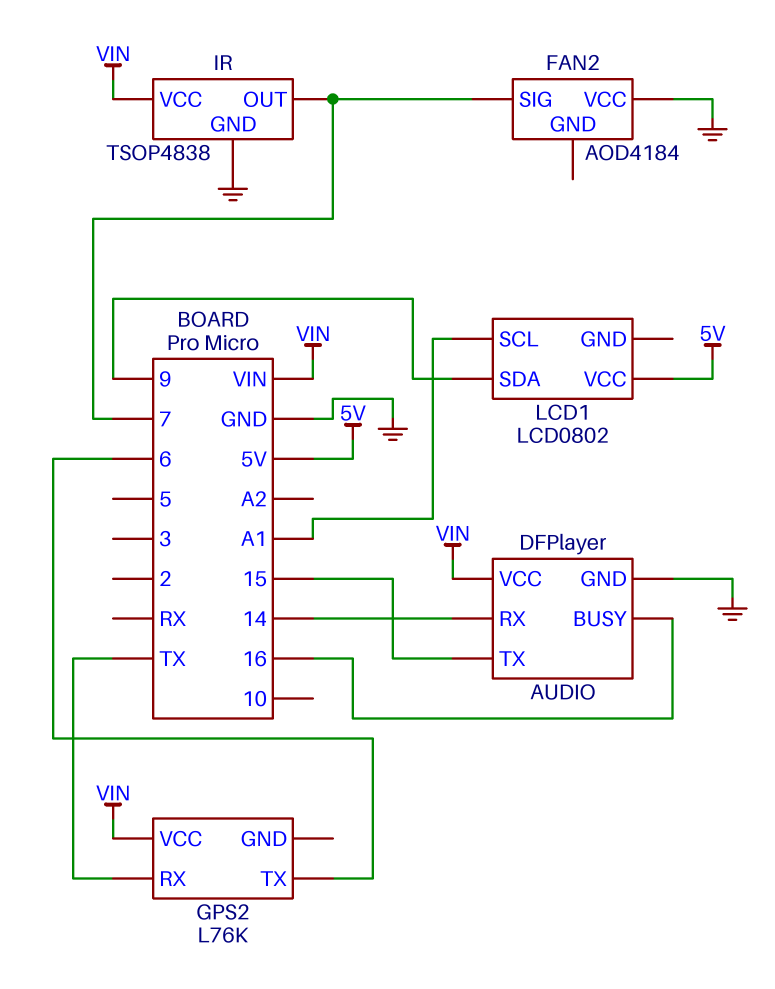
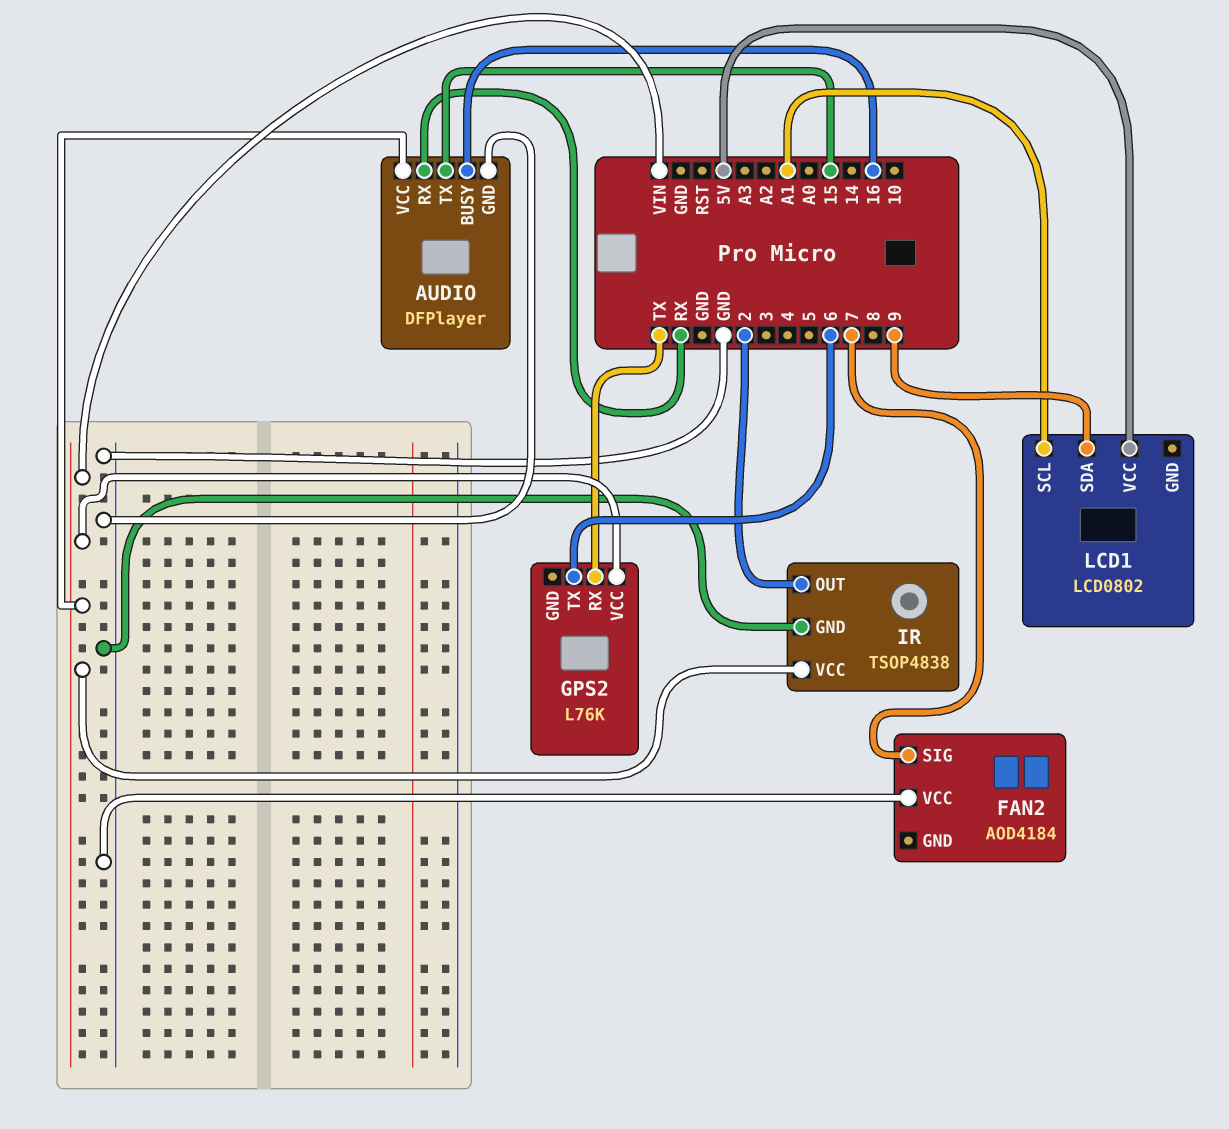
AUDIO pin RX: 14 -> RX
IR pin OUT: 7 -> 2

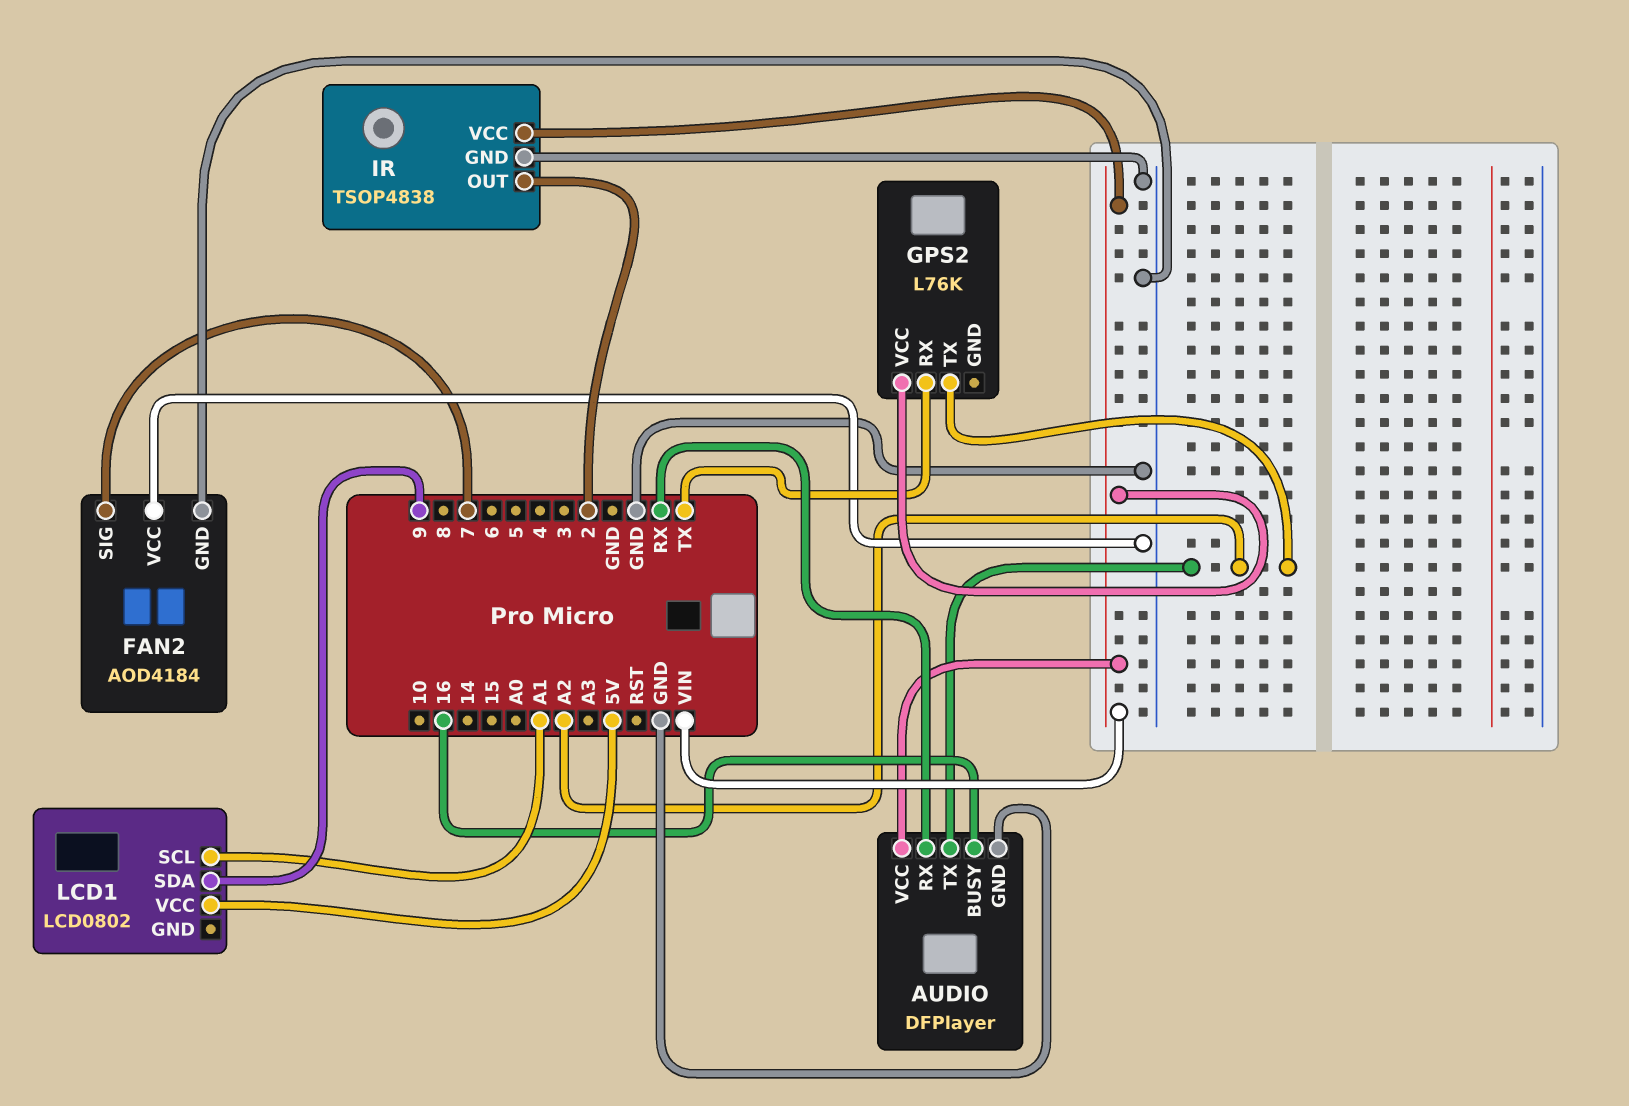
AUDIO pin TX: 15 -> A2
FAN2 pin GND: none -> GND
GPS2 pin TX: 6 -> A2

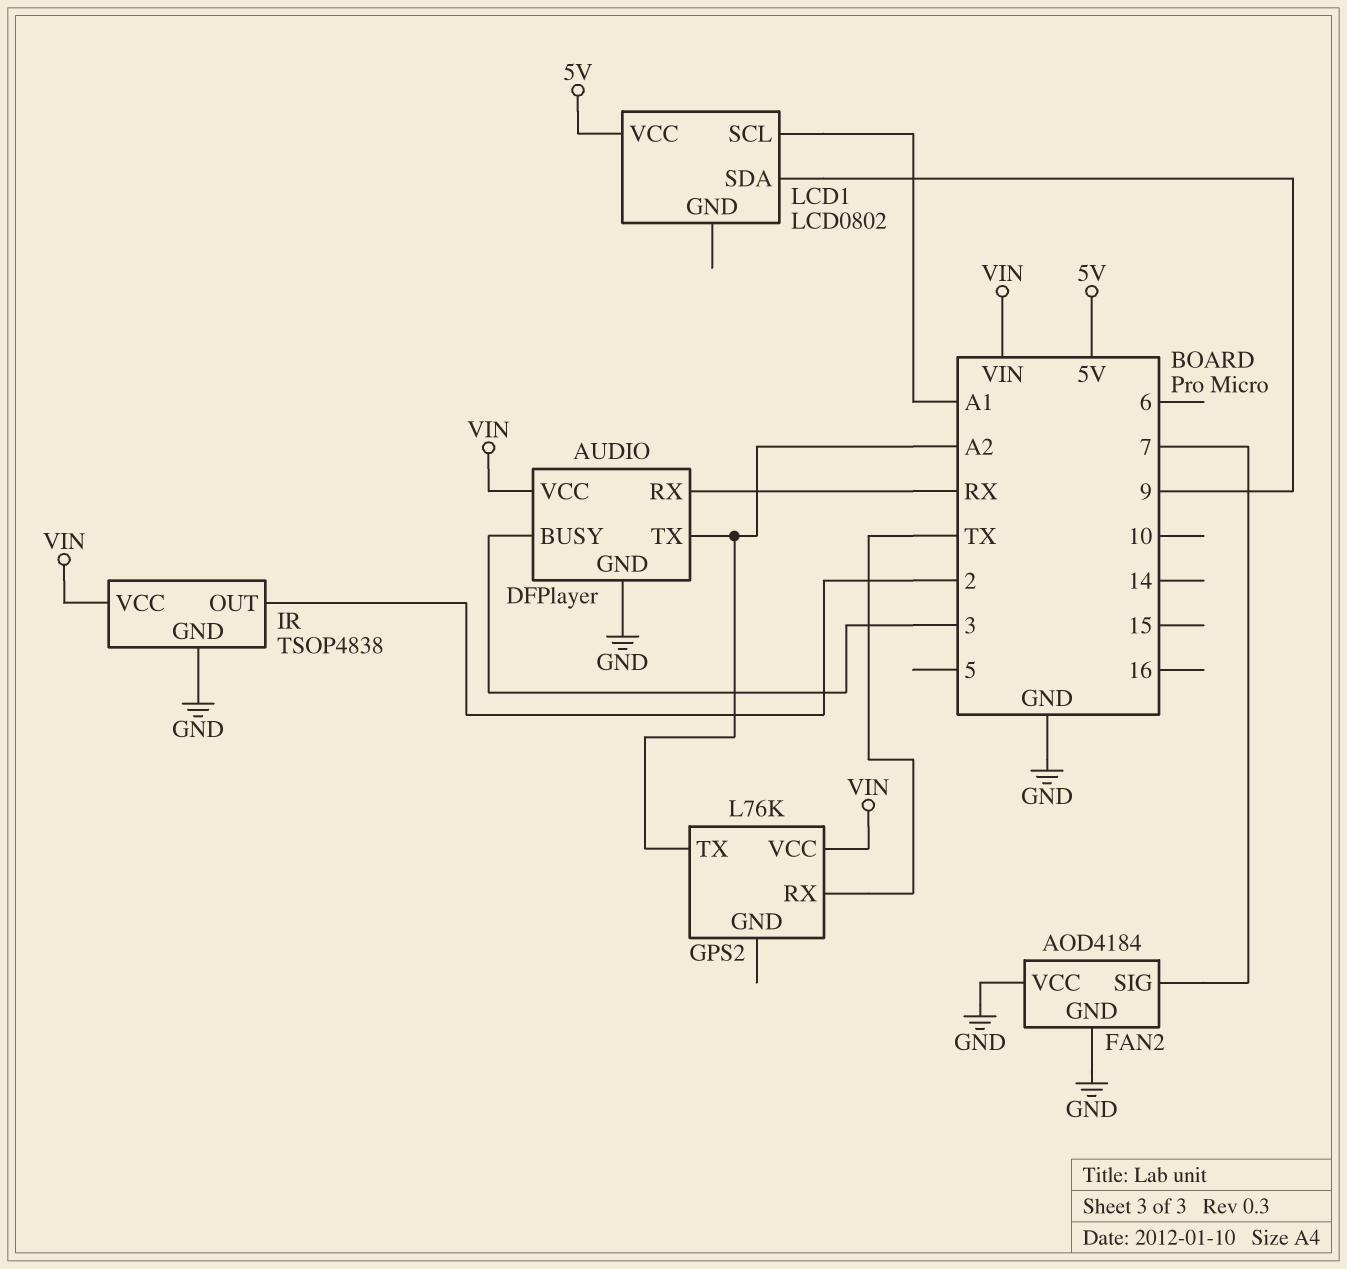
AUDIO pin BUSY: 16 -> 3

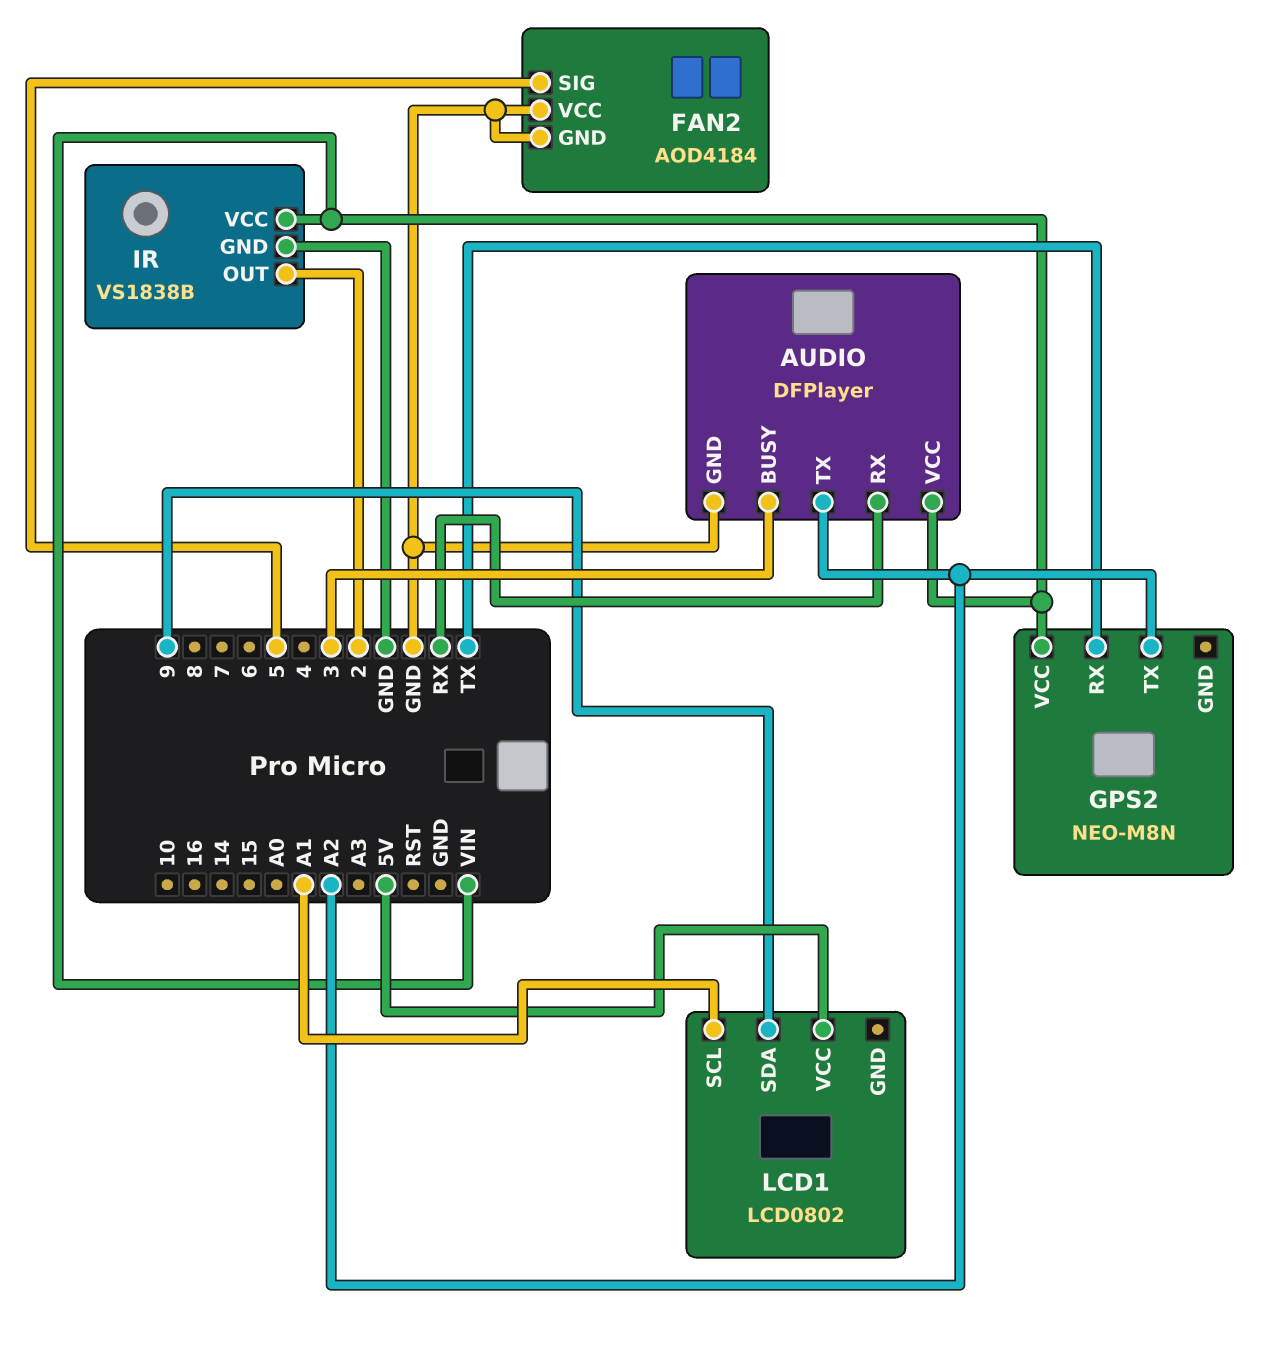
FAN2 pin SIG: 7 -> 5
GPS2: L76K -> NEO-M8N
IR: TSOP4838 -> VS1838B

